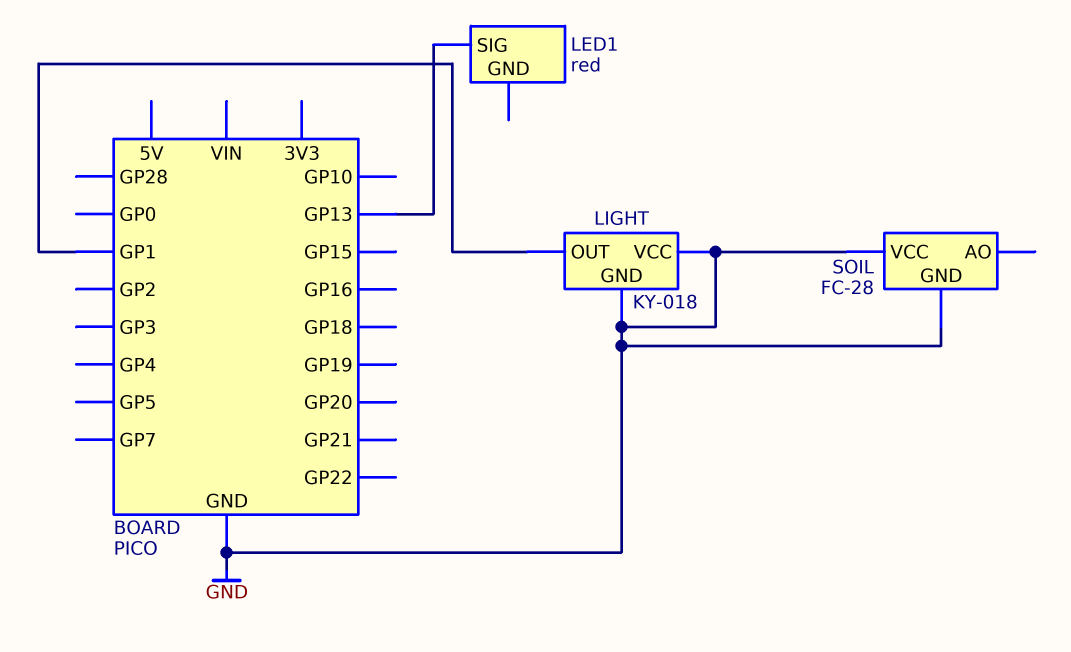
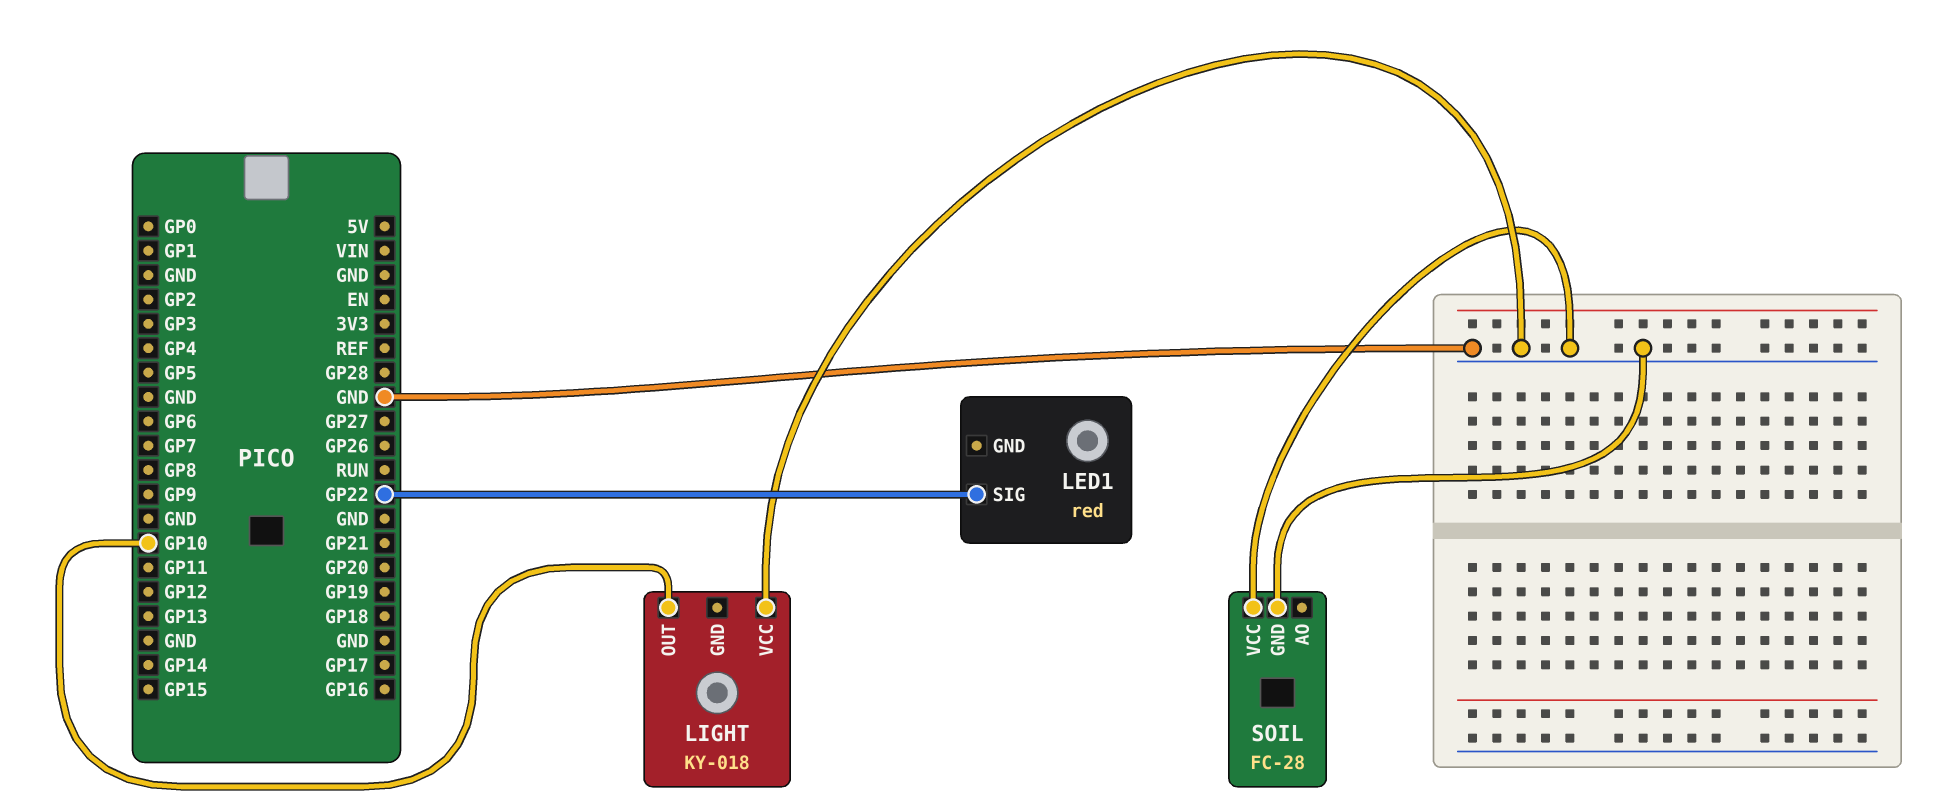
LED1 pin SIG: GP13 -> GP22
LIGHT pin GND: GND -> none
LIGHT pin OUT: GP1 -> GP10

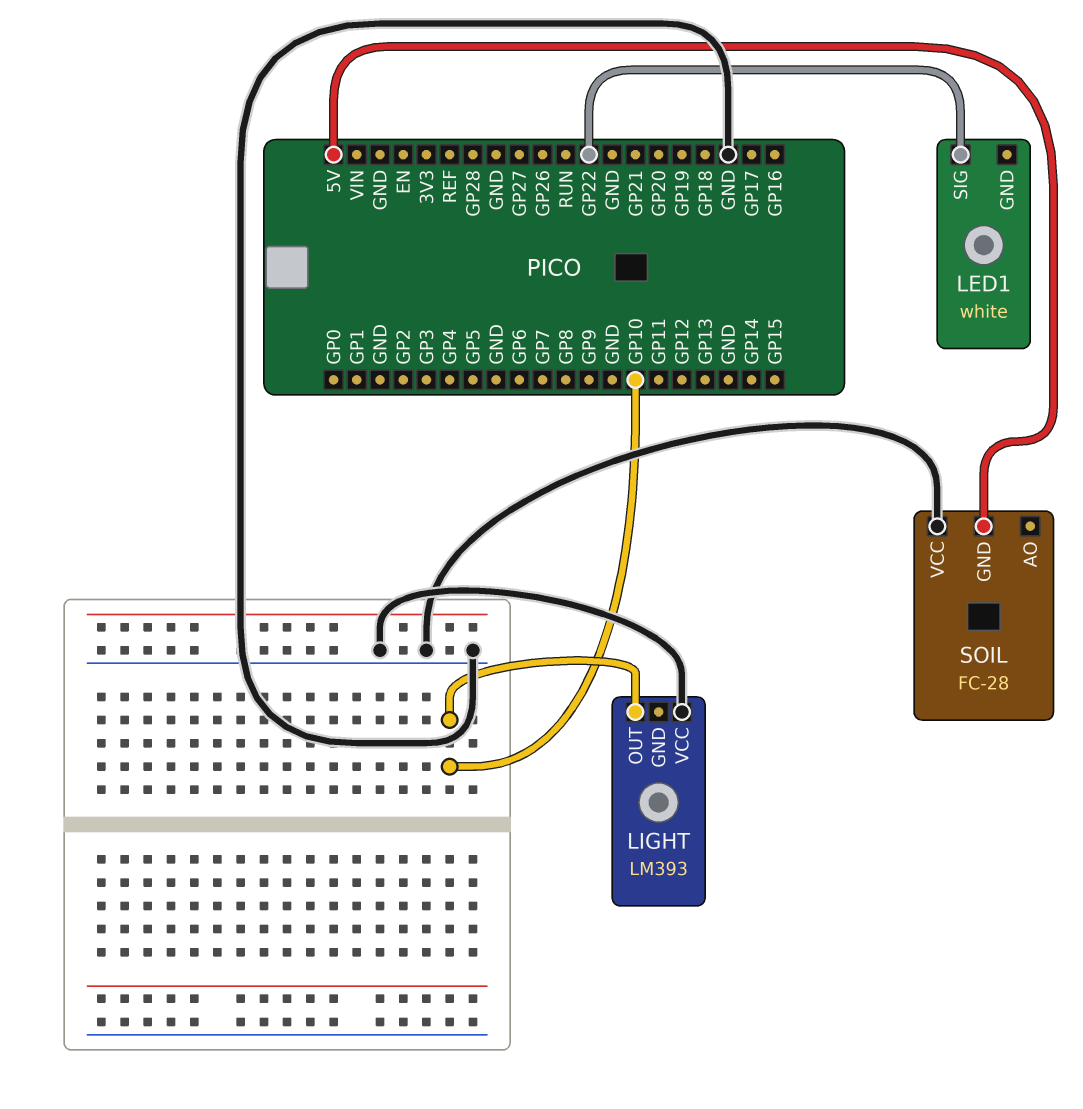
LED1: red -> white
LIGHT: KY-018 -> LM393
SOIL pin GND: GND -> 5V

